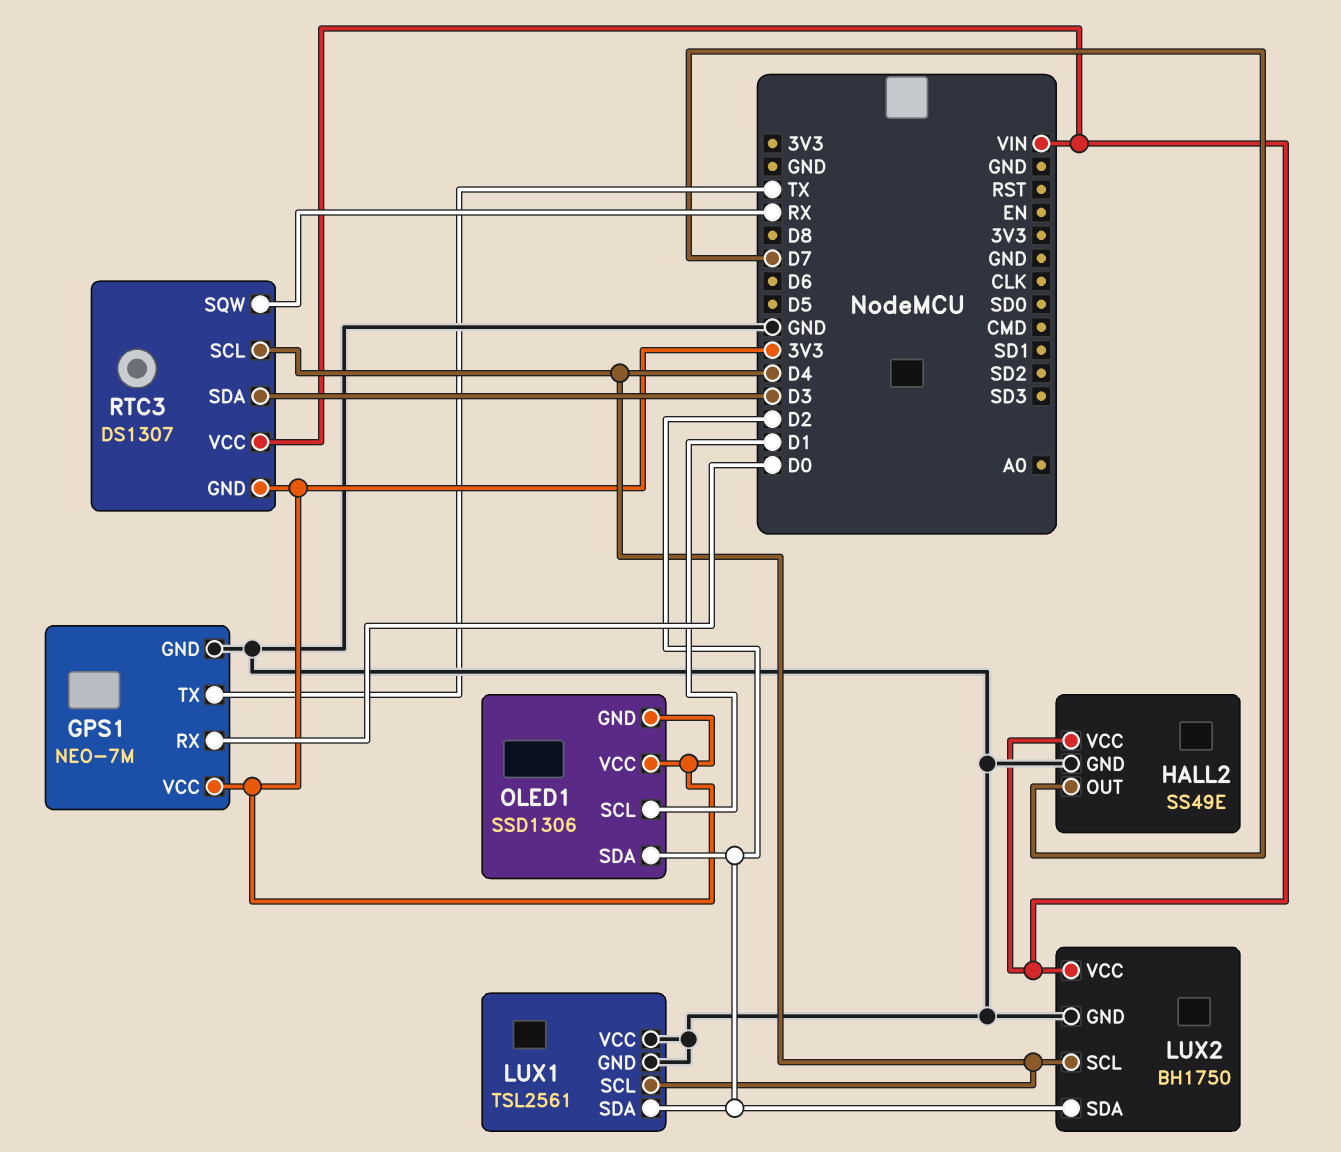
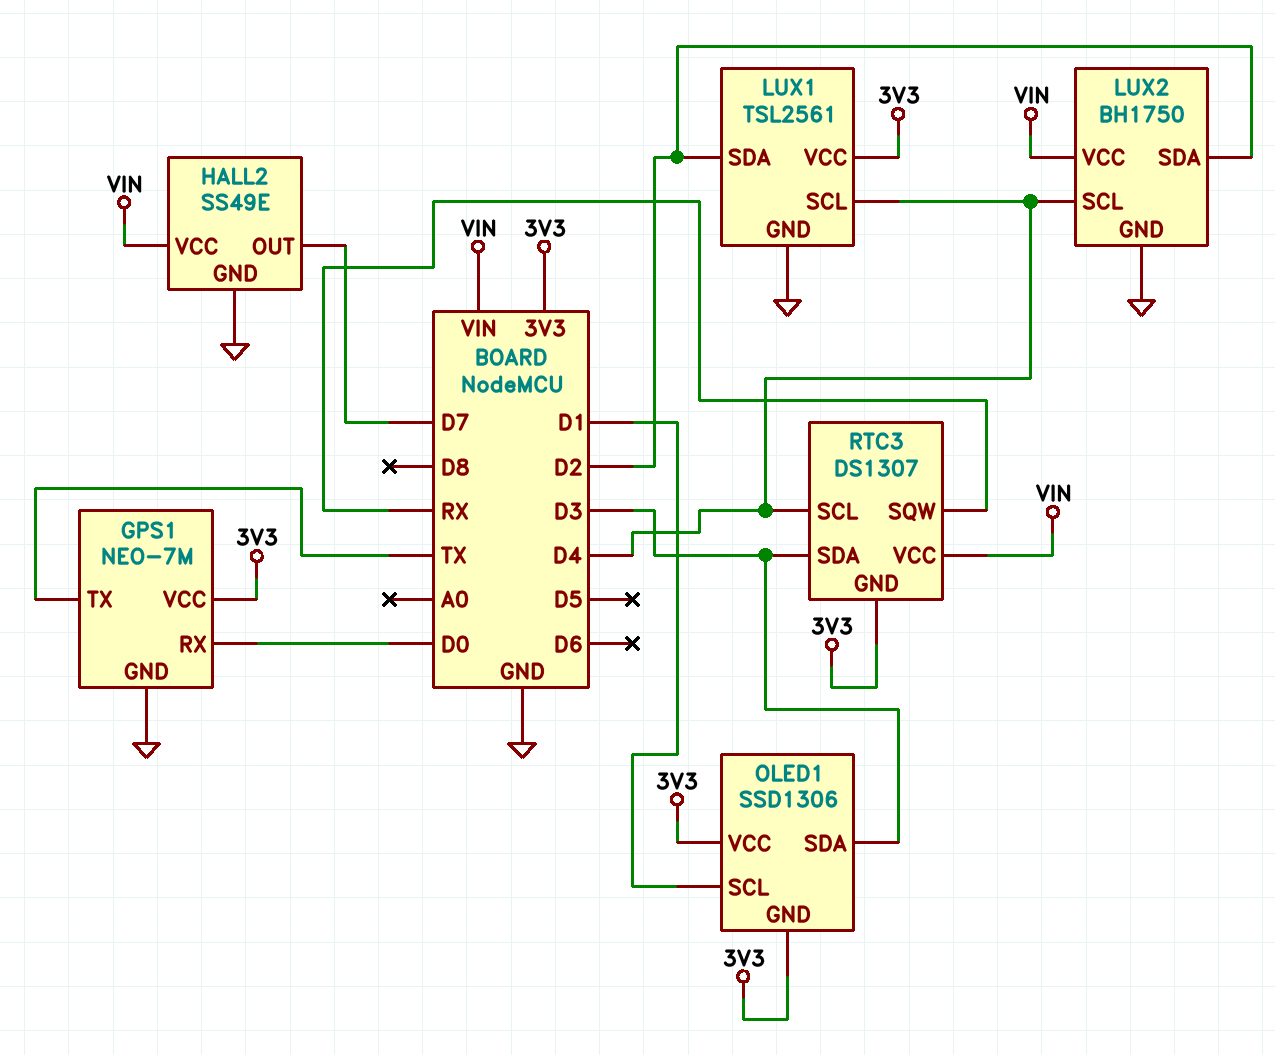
LUX1 pin VCC: GND -> 3V3
OLED1 pin SDA: D2 -> D3

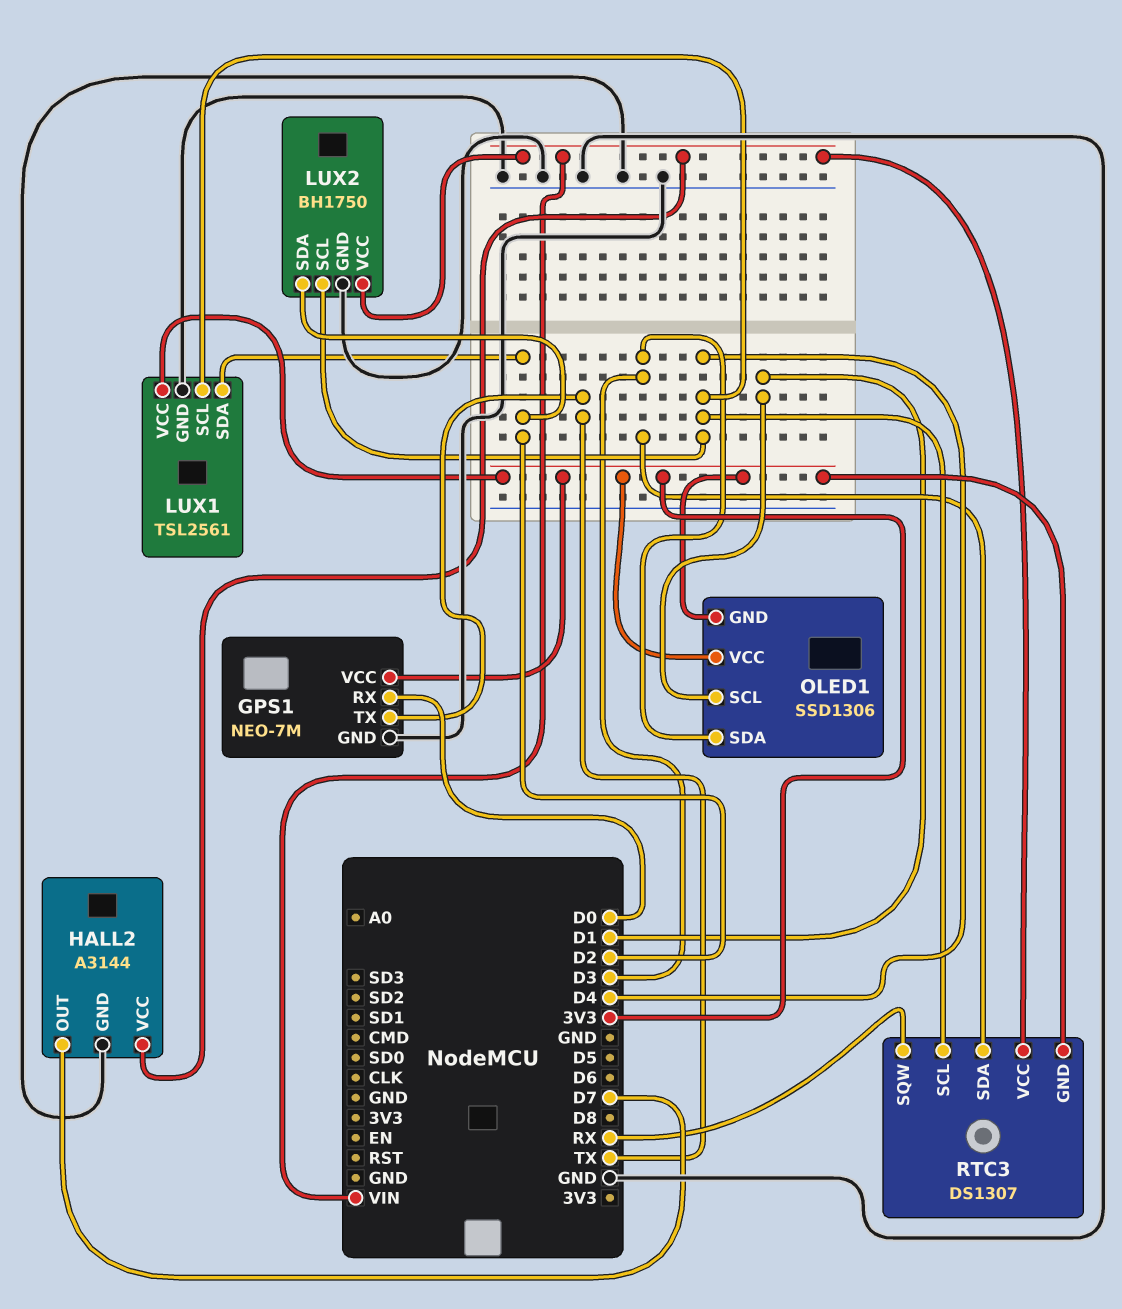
HALL2: SS49E -> A3144

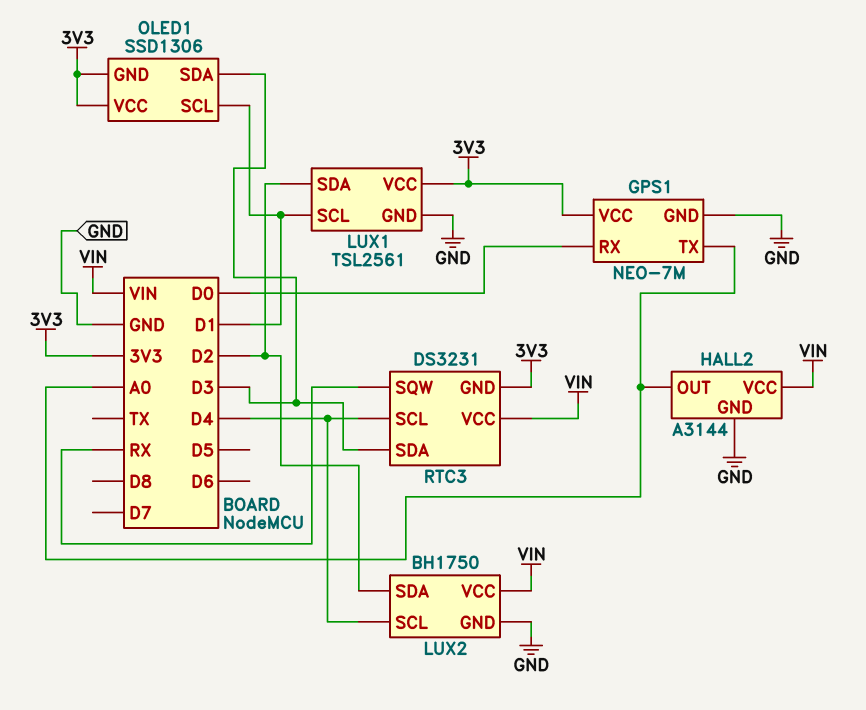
GPS1 pin TX: TX -> A0
HALL2 pin OUT: D7 -> A0
LUX1 pin SCL: D4 -> D1
RTC3: DS1307 -> DS3231

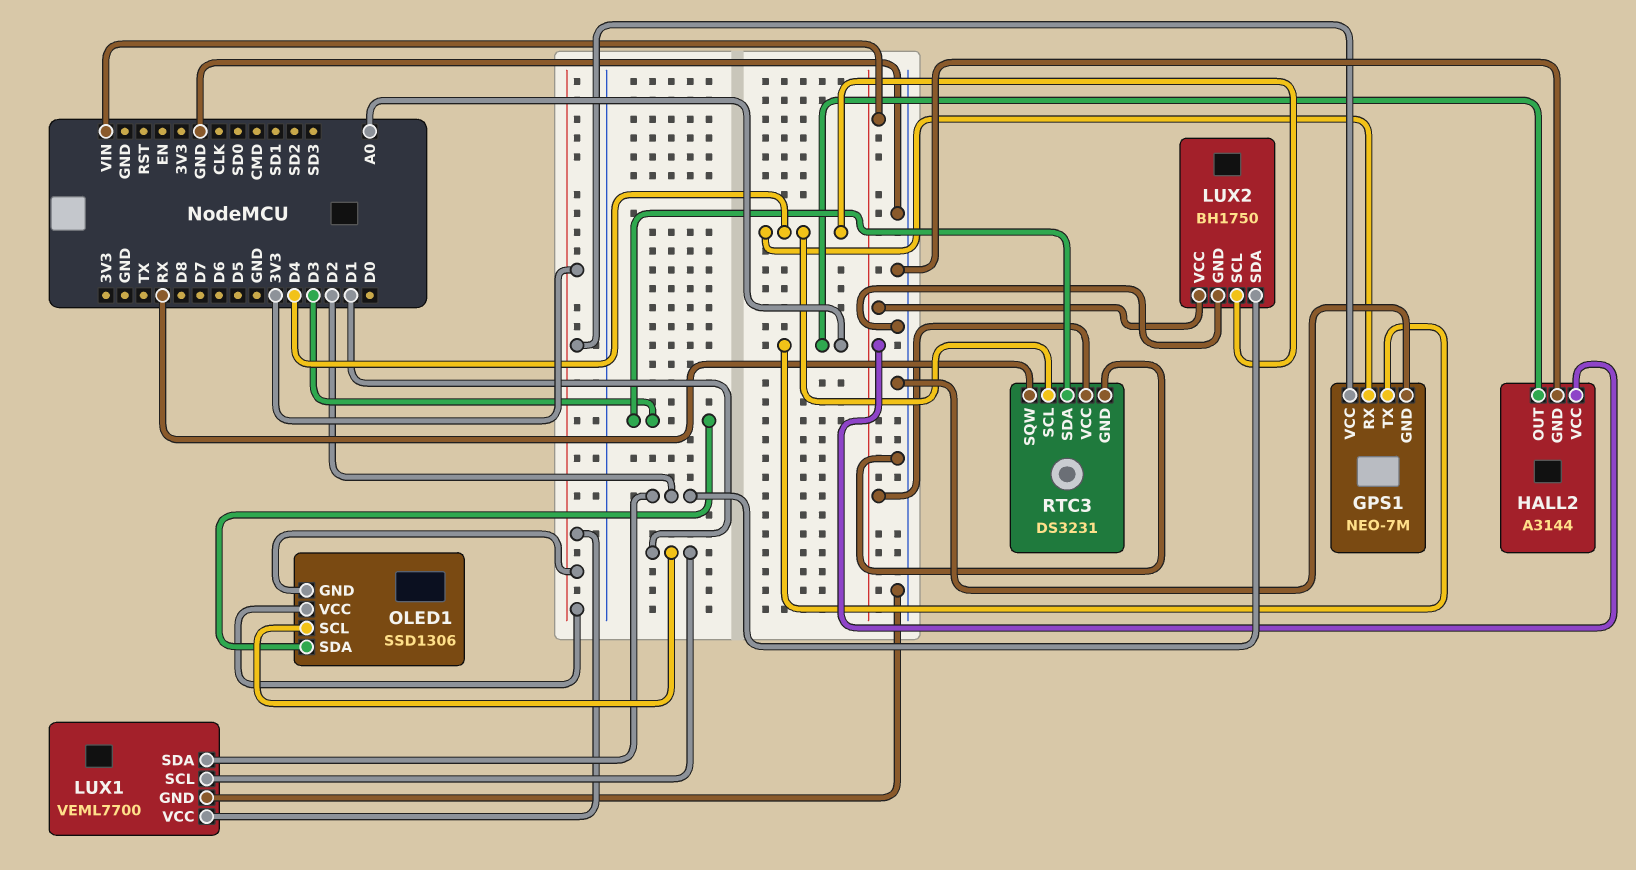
GPS1 pin RX: D0 -> D4
LUX1: TSL2561 -> VEML7700
RTC3 pin GND: 3V3 -> GND

